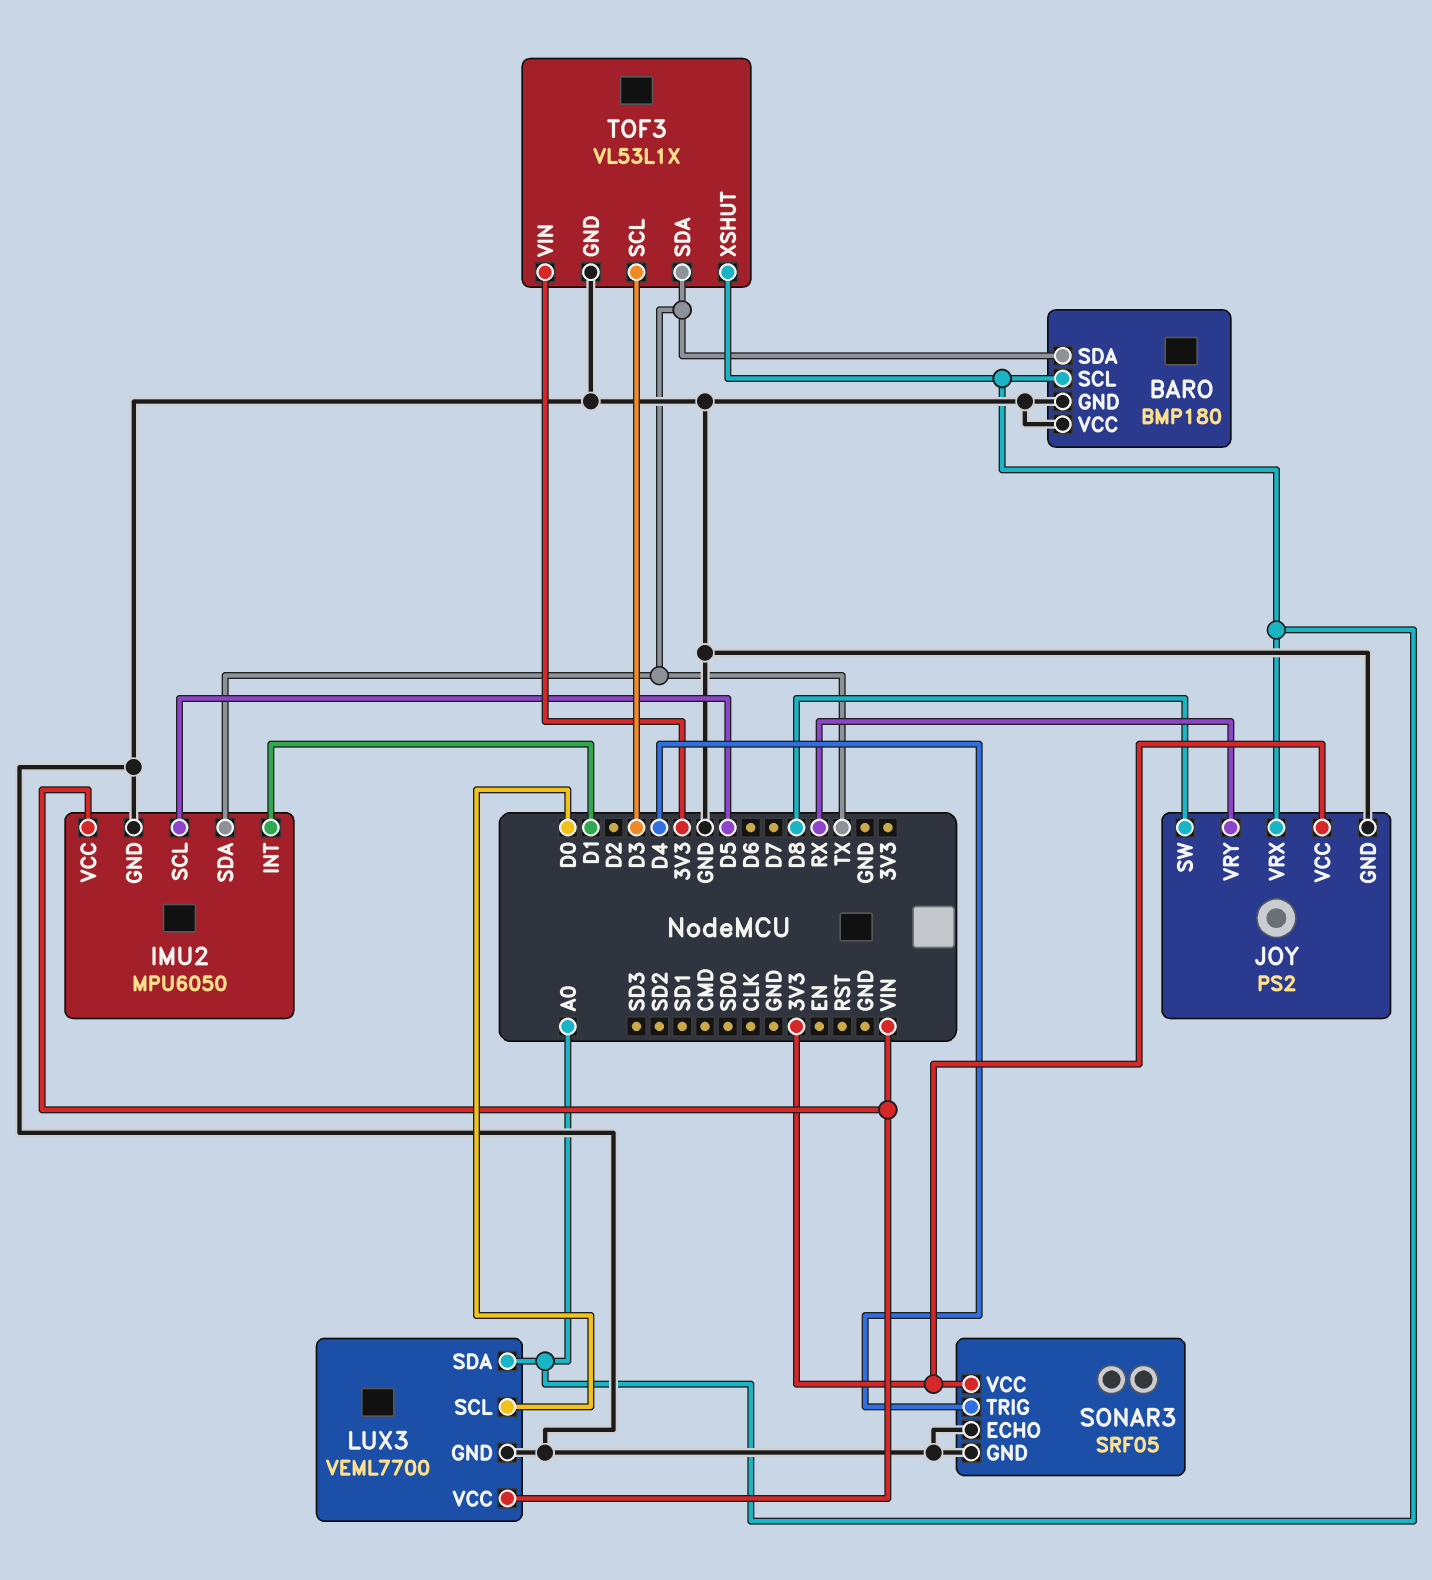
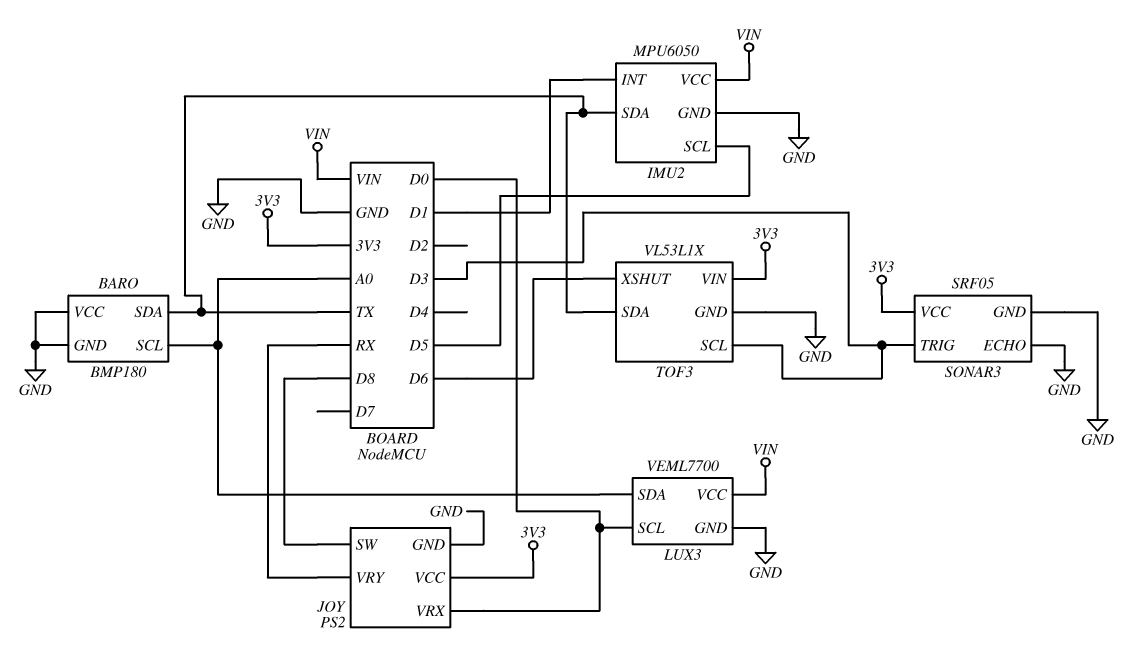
JOY pin VRX: A0 -> D0
SONAR3 pin TRIG: D4 -> D3
TOF3 pin XSHUT: A0 -> D6

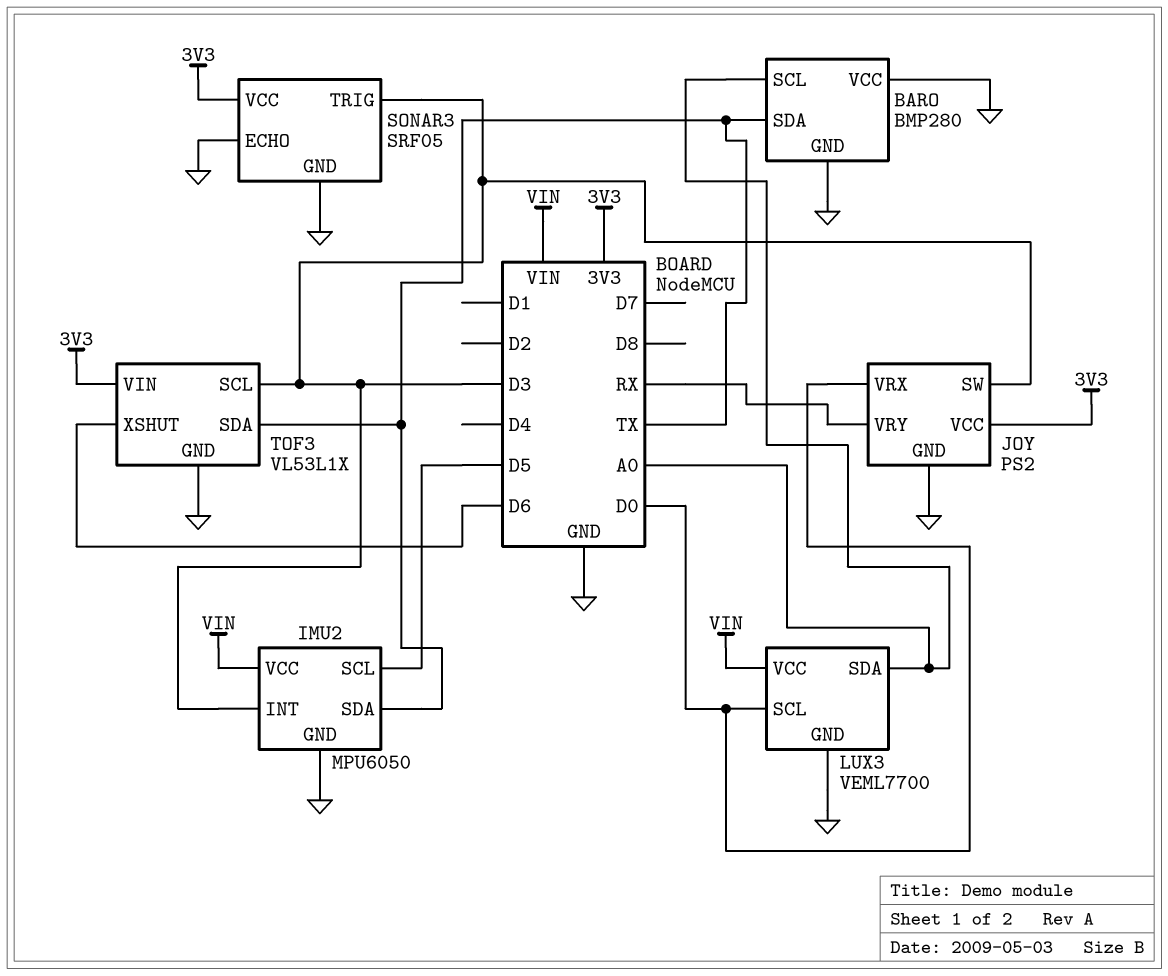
BARO: BMP180 -> BMP280
IMU2 pin INT: D1 -> D3
JOY pin SW: D8 -> D3

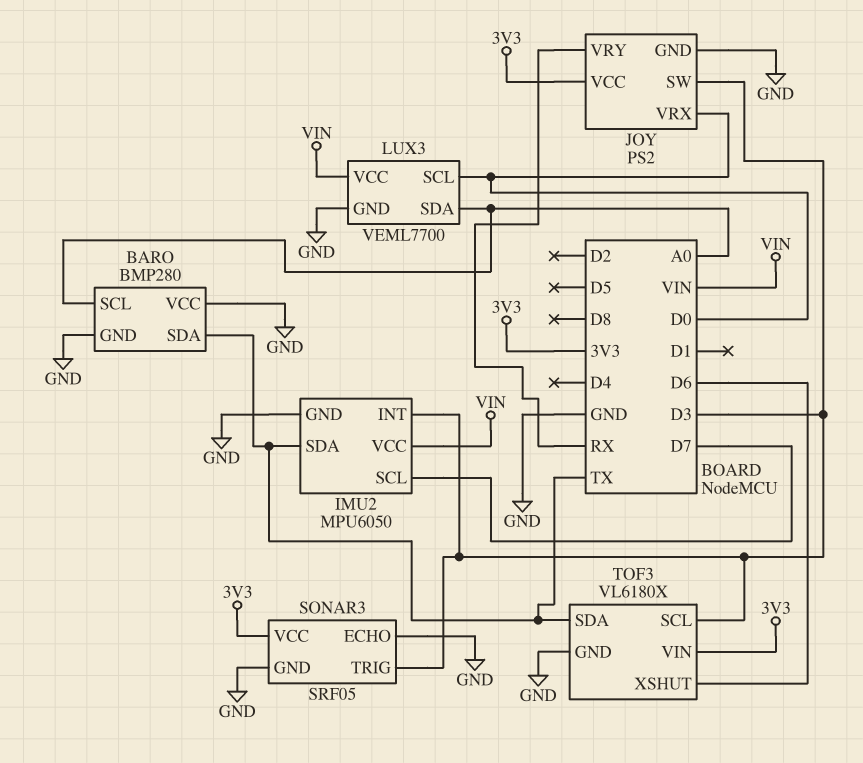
IMU2 pin SCL: D5 -> D7
TOF3: VL53L1X -> VL6180X

